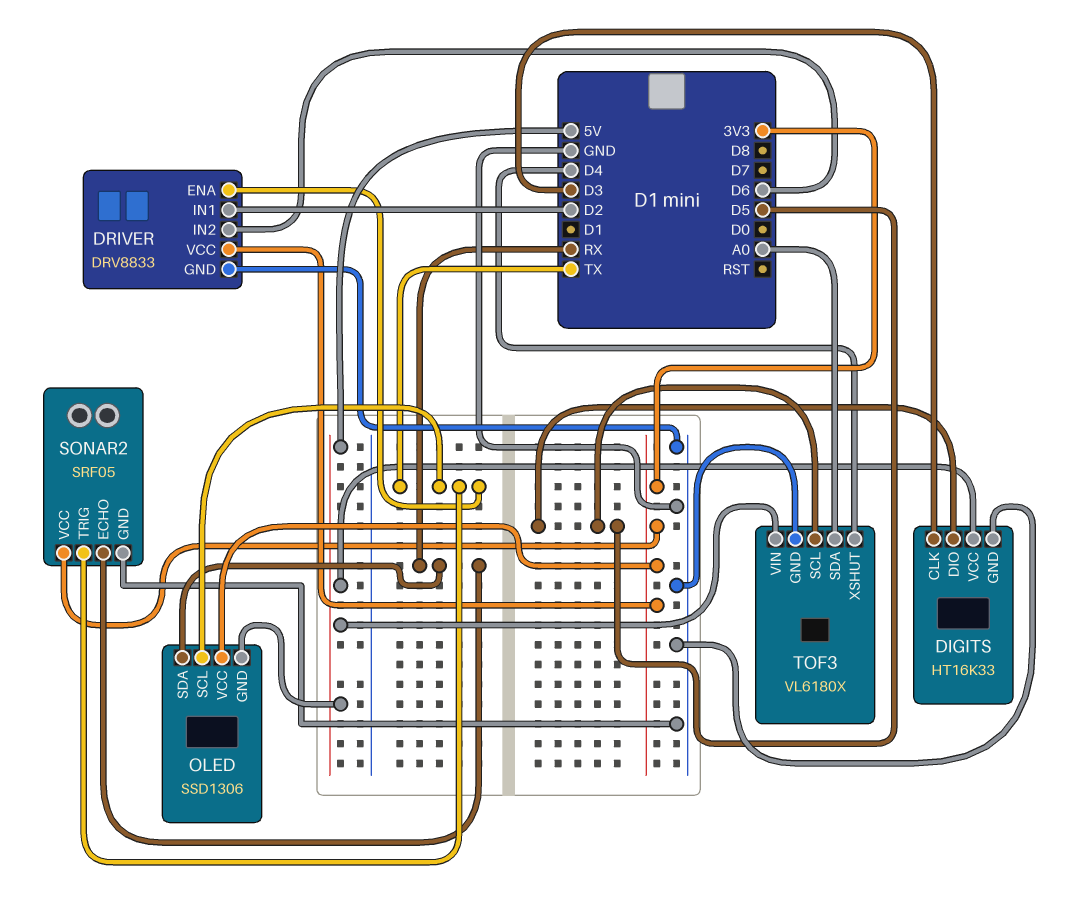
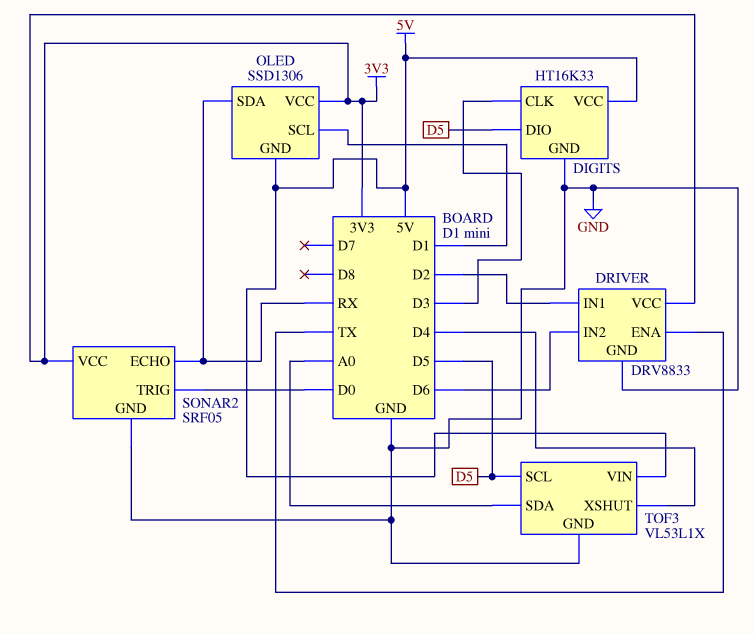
OLED pin SCL: TX -> D1
SONAR2 pin TRIG: TX -> D0
TOF3: VL6180X -> VL53L1X

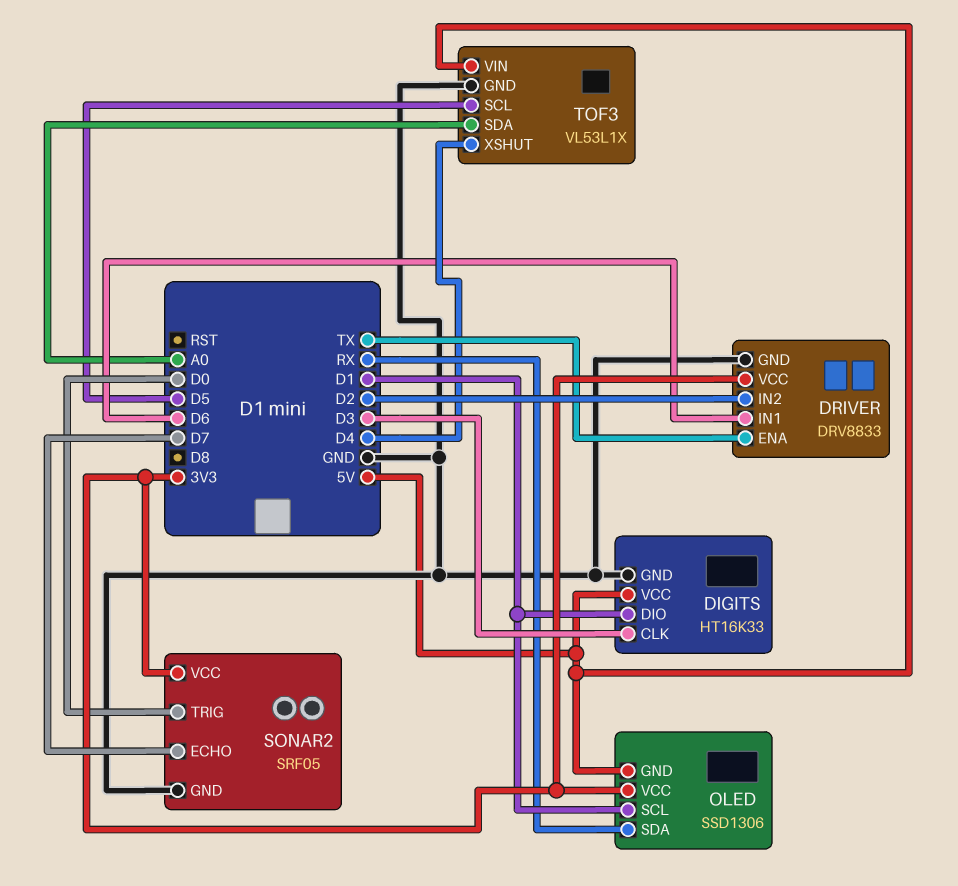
DIGITS pin DIO: D5 -> D1
DRIVER pin IN1: D2 -> D6
DRIVER pin IN2: D6 -> D2
SONAR2 pin ECHO: RX -> D7

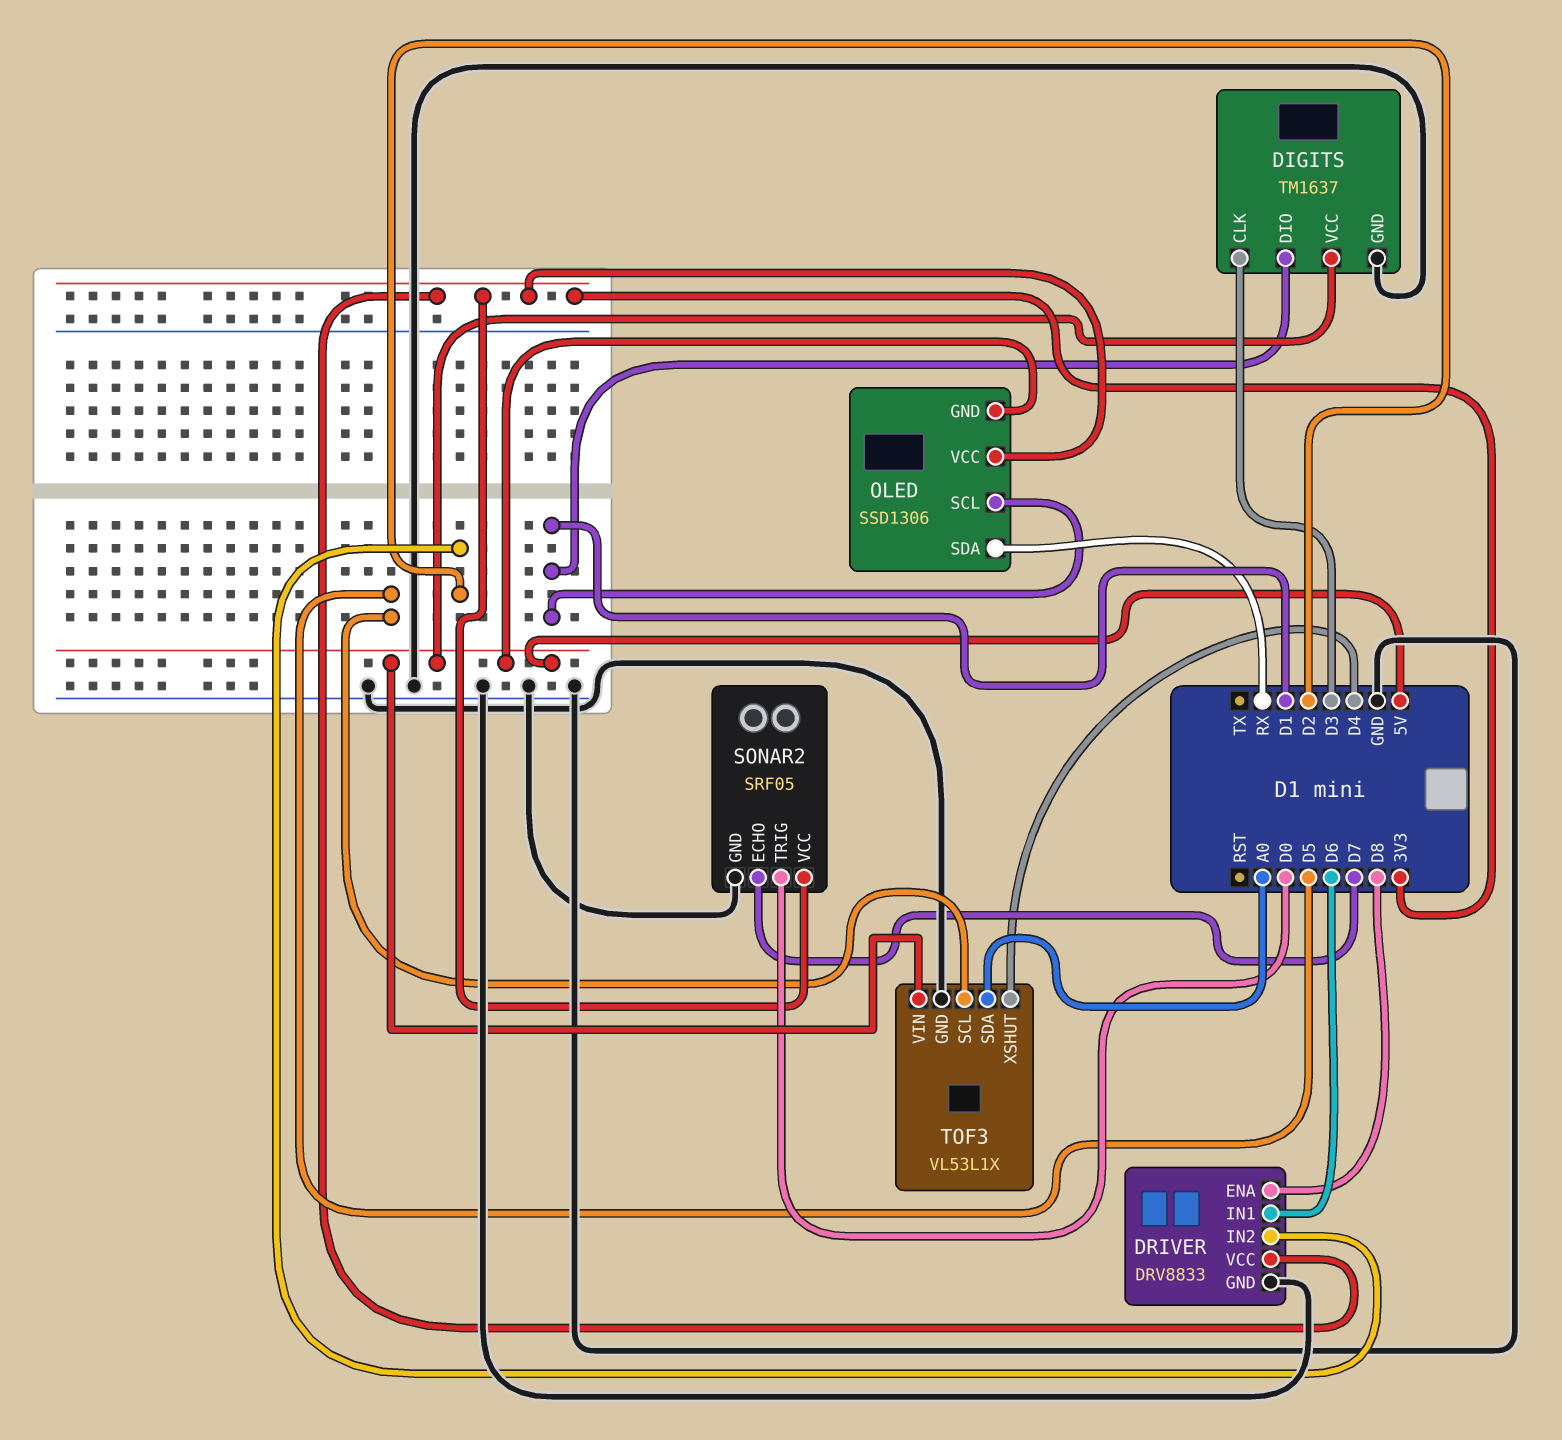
DIGITS: HT16K33 -> TM1637
DRIVER pin ENA: TX -> D8

